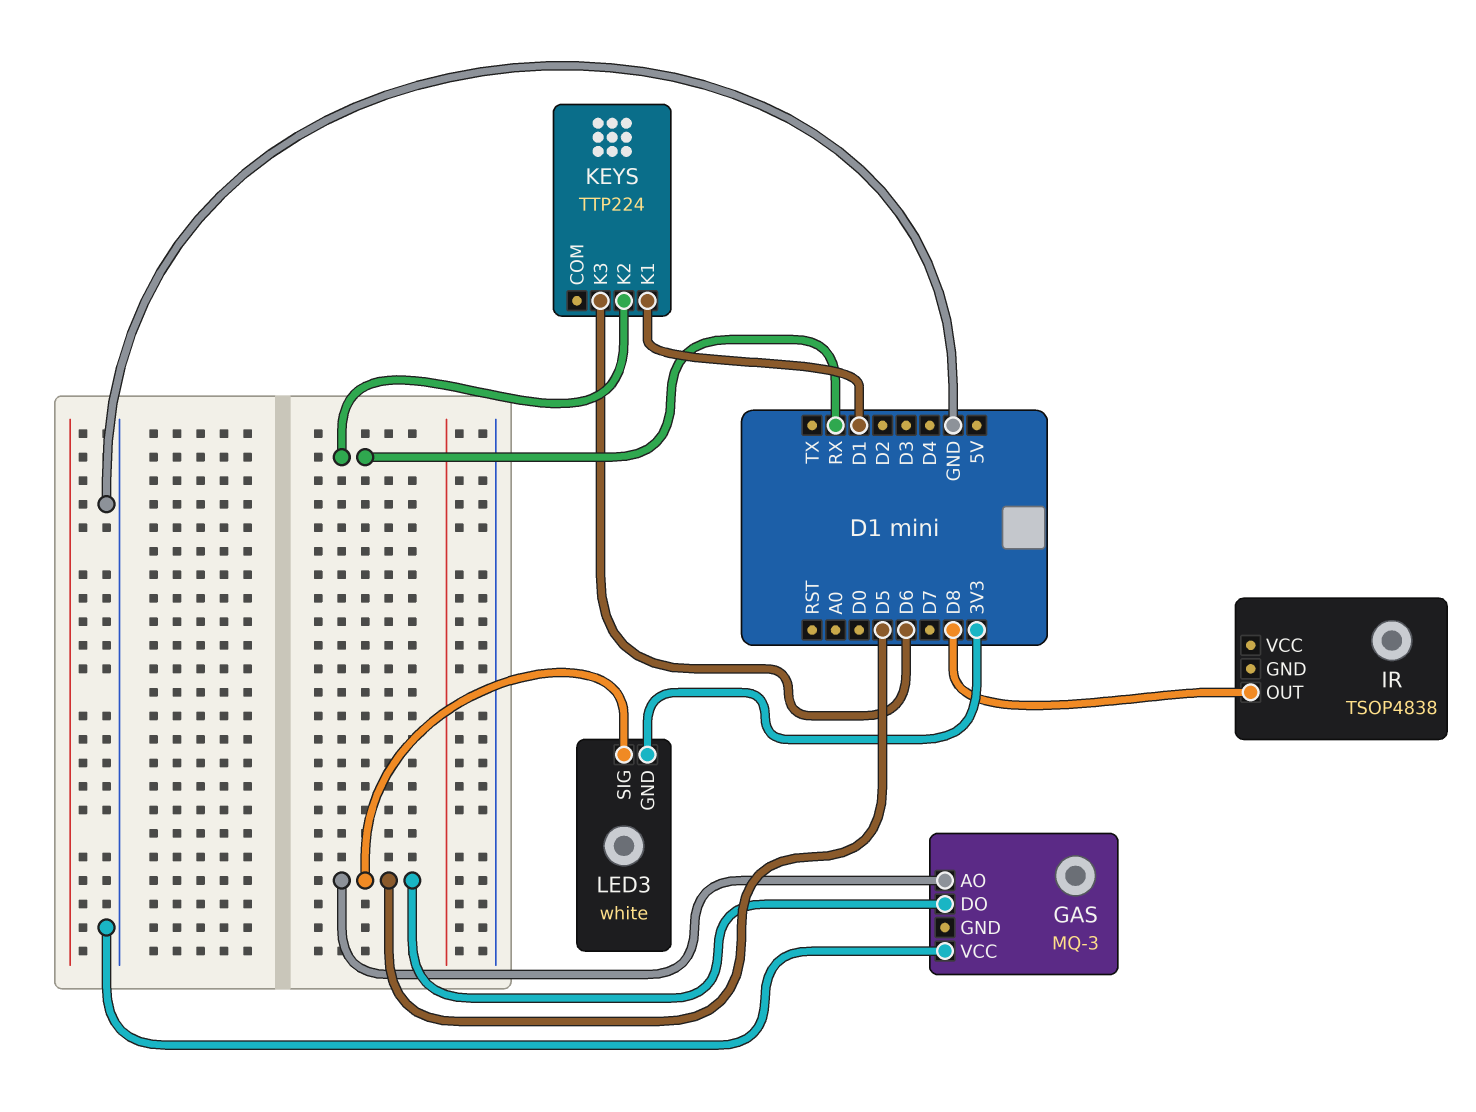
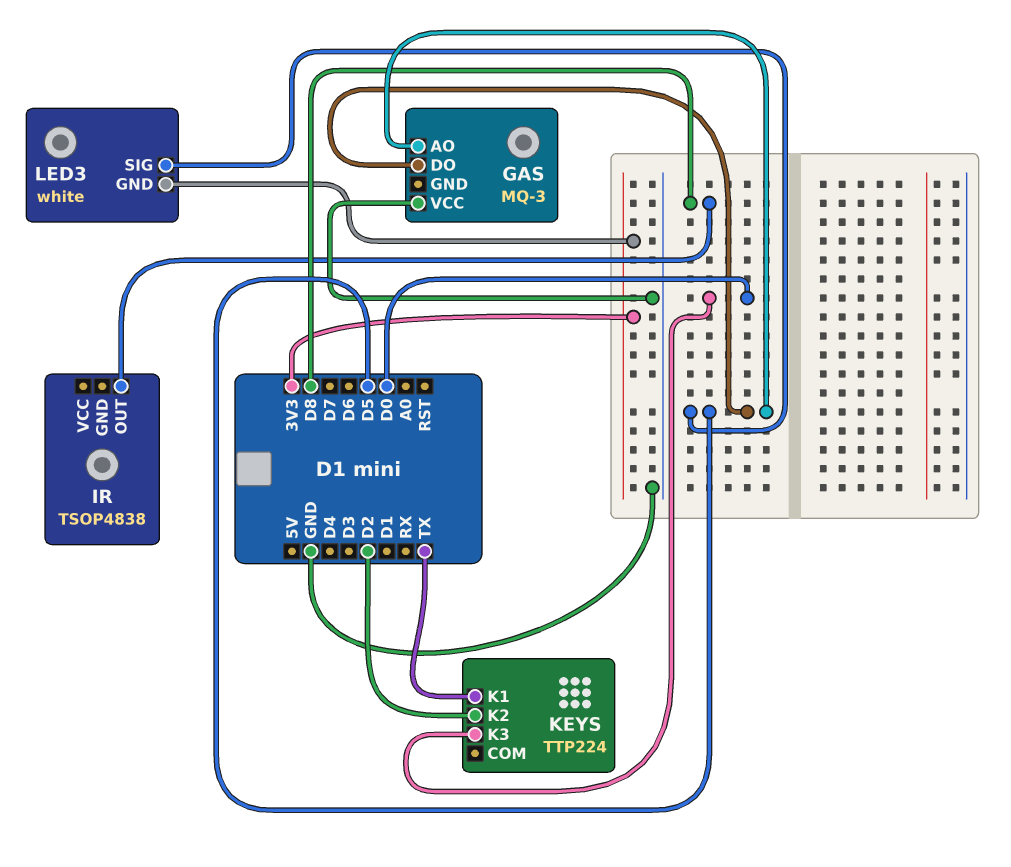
KEYS pin K1: D1 -> TX
KEYS pin K2: RX -> D2
KEYS pin K3: D6 -> D0

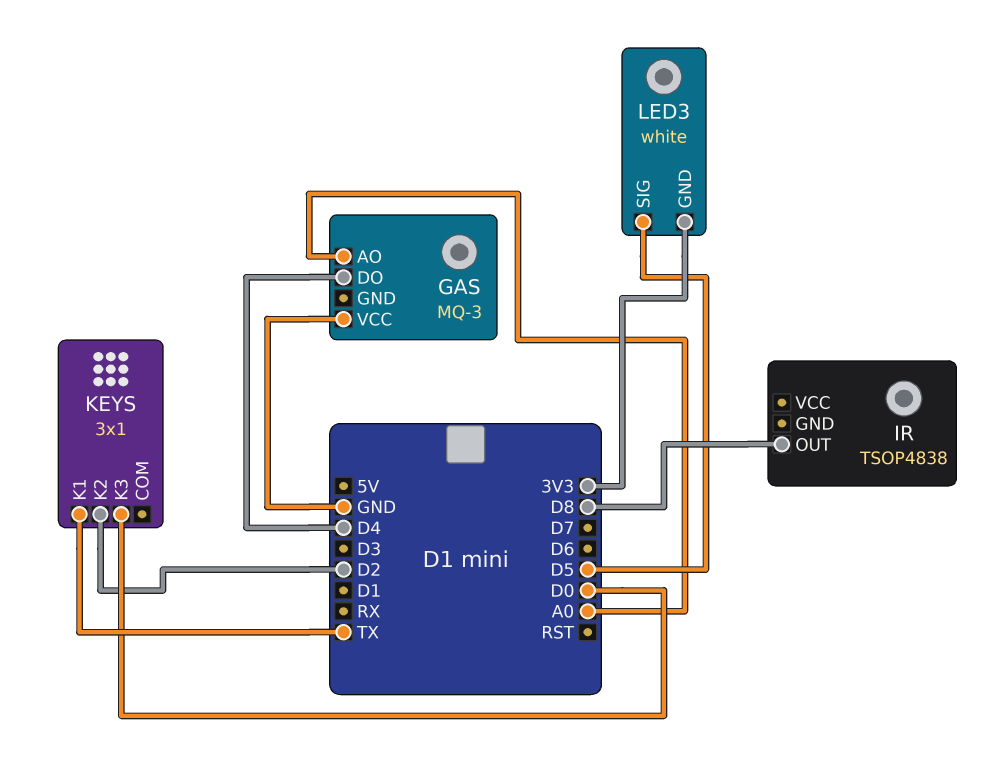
GAS pin AO: D5 -> A0
GAS pin DO: D5 -> D4
KEYS: TTP224 -> 3x1

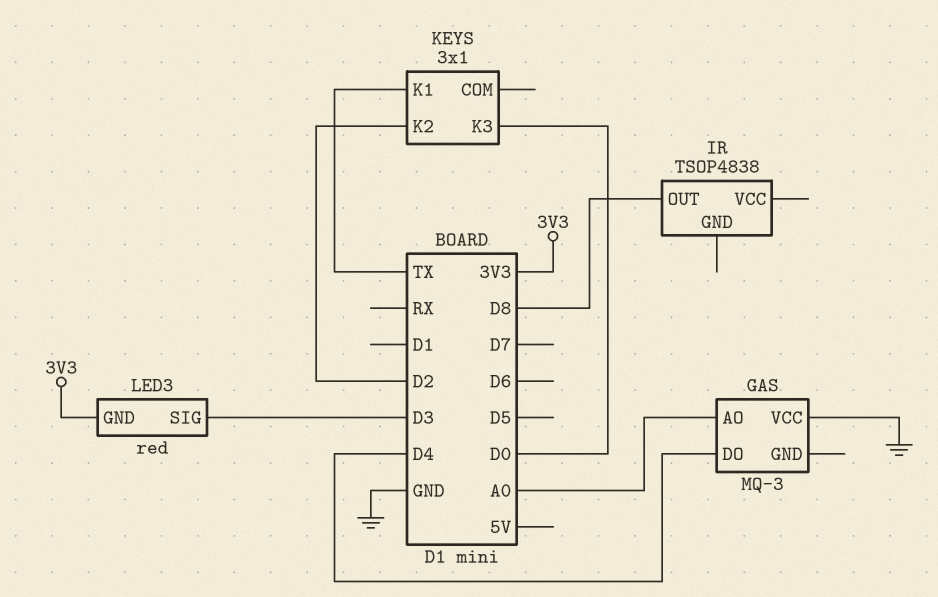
LED3: white -> red
LED3 pin SIG: D5 -> D3

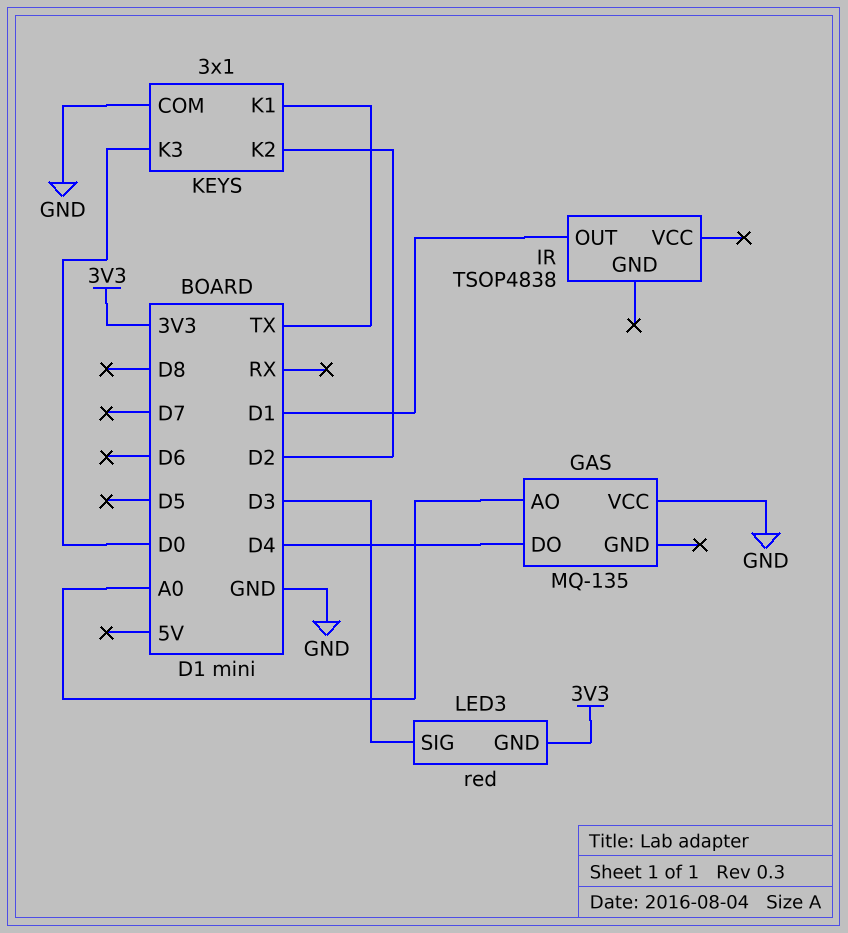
GAS: MQ-3 -> MQ-135
IR pin OUT: D8 -> D1
KEYS pin COM: none -> GND

